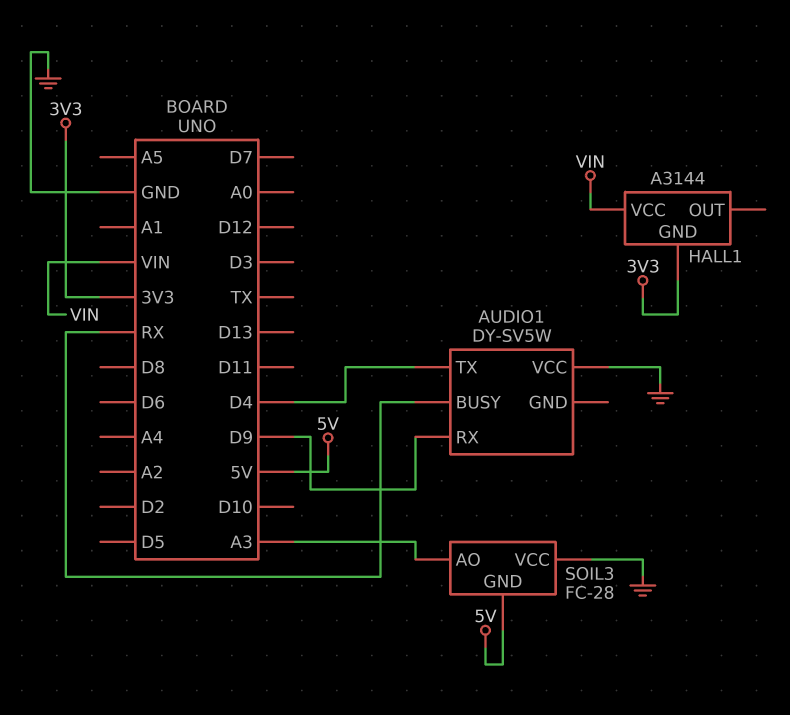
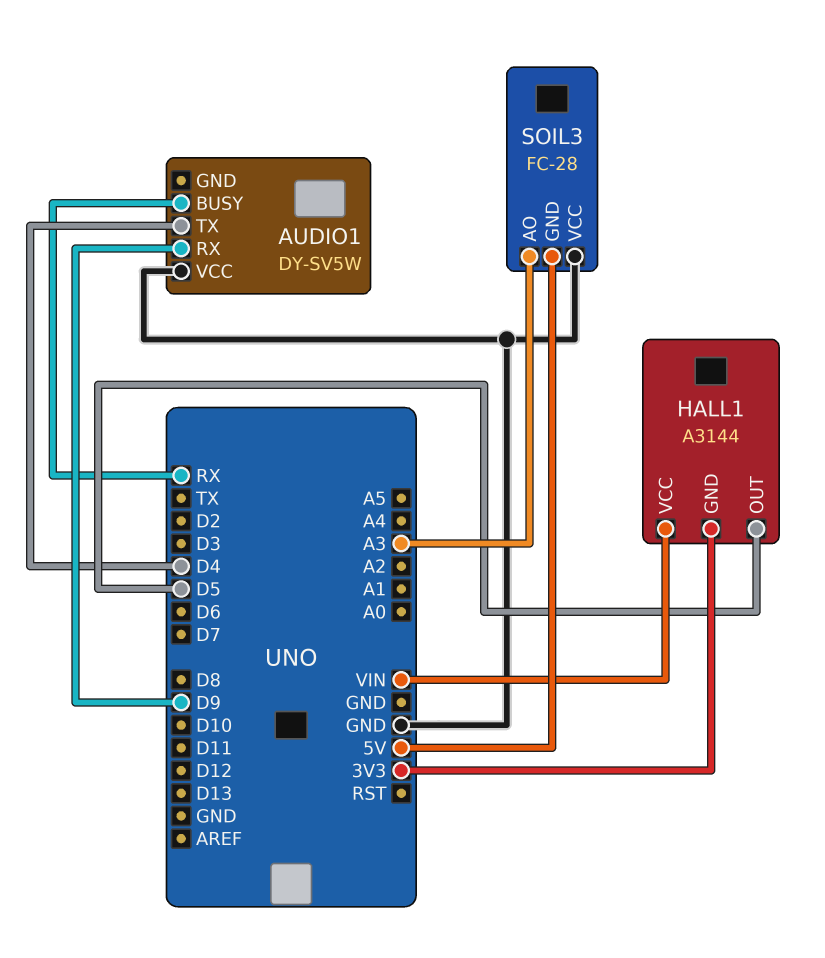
HALL1 pin OUT: none -> D5

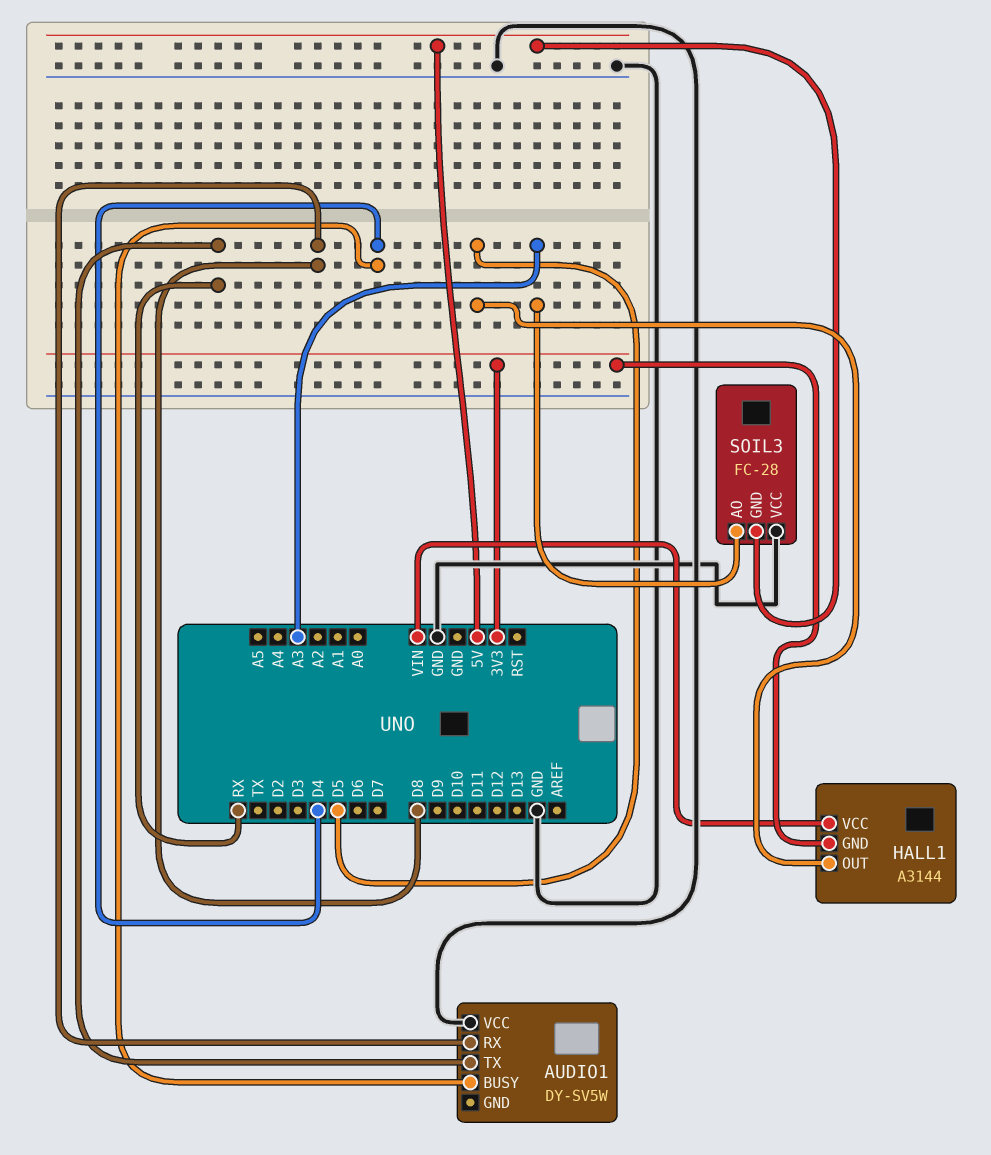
AUDIO1 pin BUSY: RX -> D4
AUDIO1 pin RX: D9 -> D8
AUDIO1 pin TX: D4 -> RX

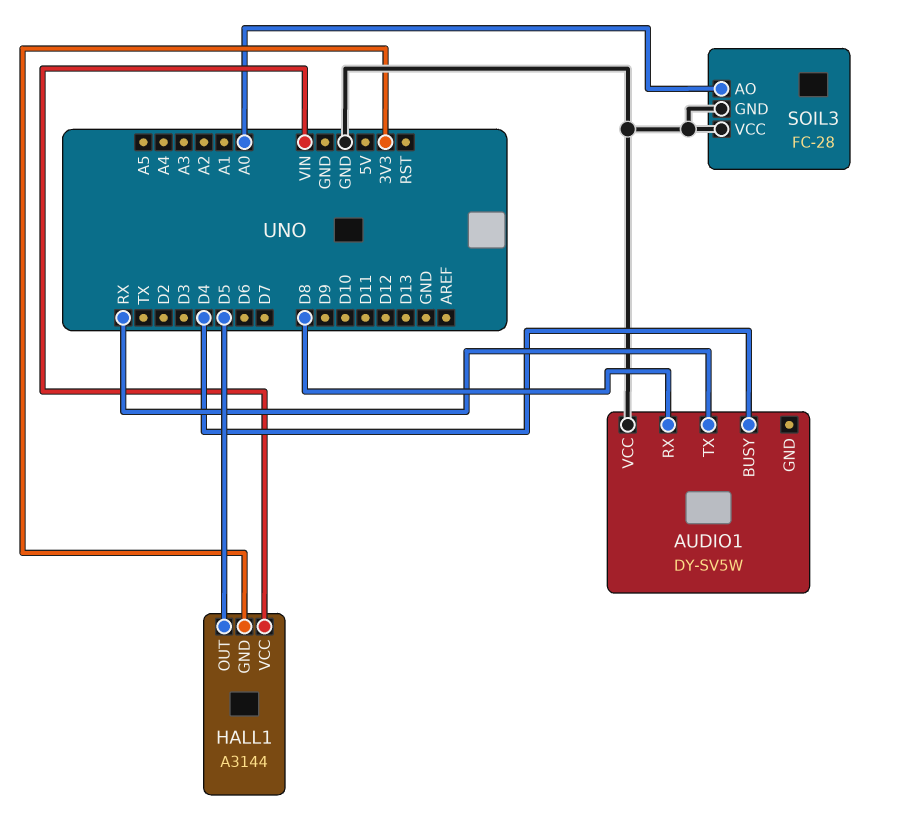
SOIL3 pin AO: A3 -> A0
SOIL3 pin GND: 5V -> GND

